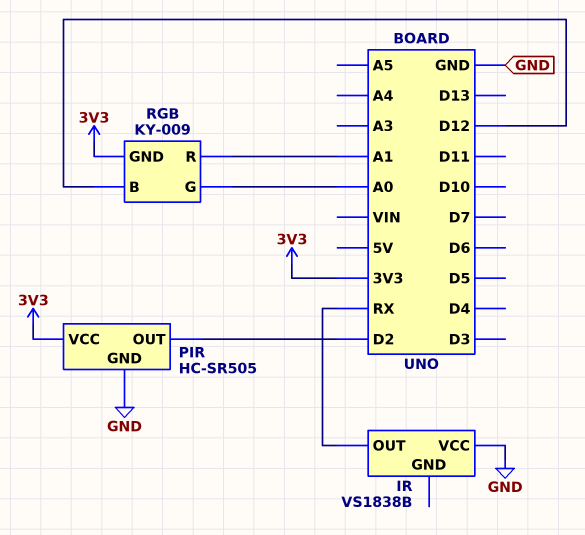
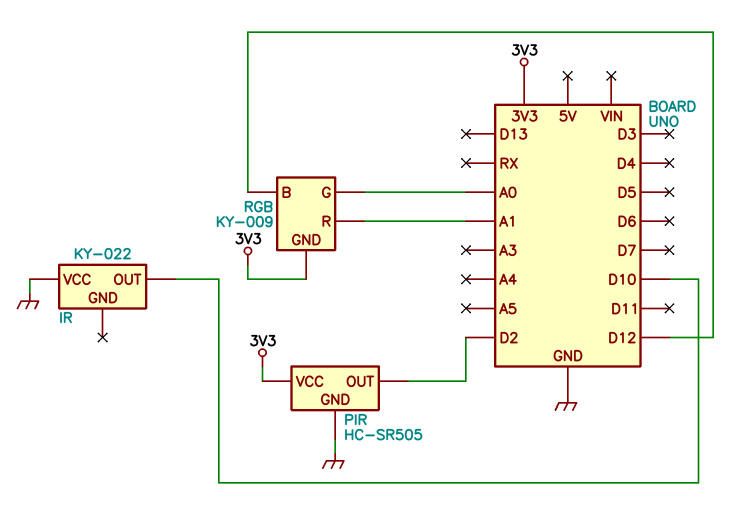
IR: VS1838B -> KY-022
IR pin OUT: RX -> D10

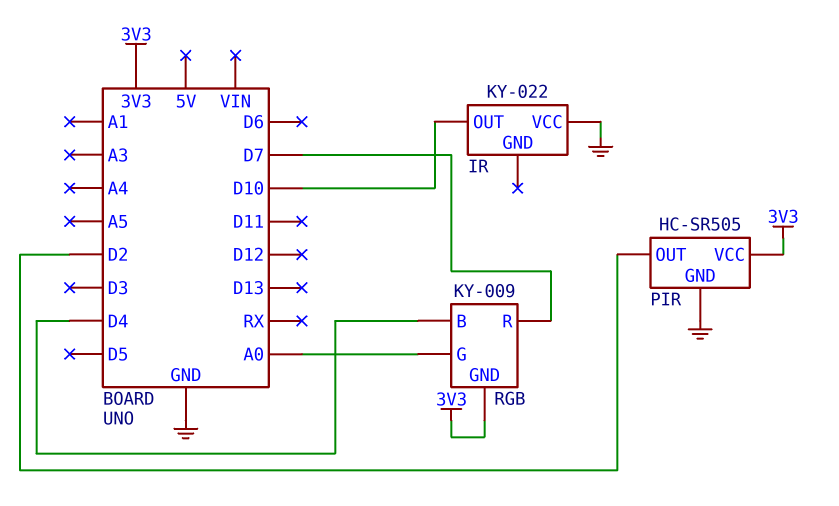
RGB pin B: D12 -> D4
RGB pin R: A1 -> D7

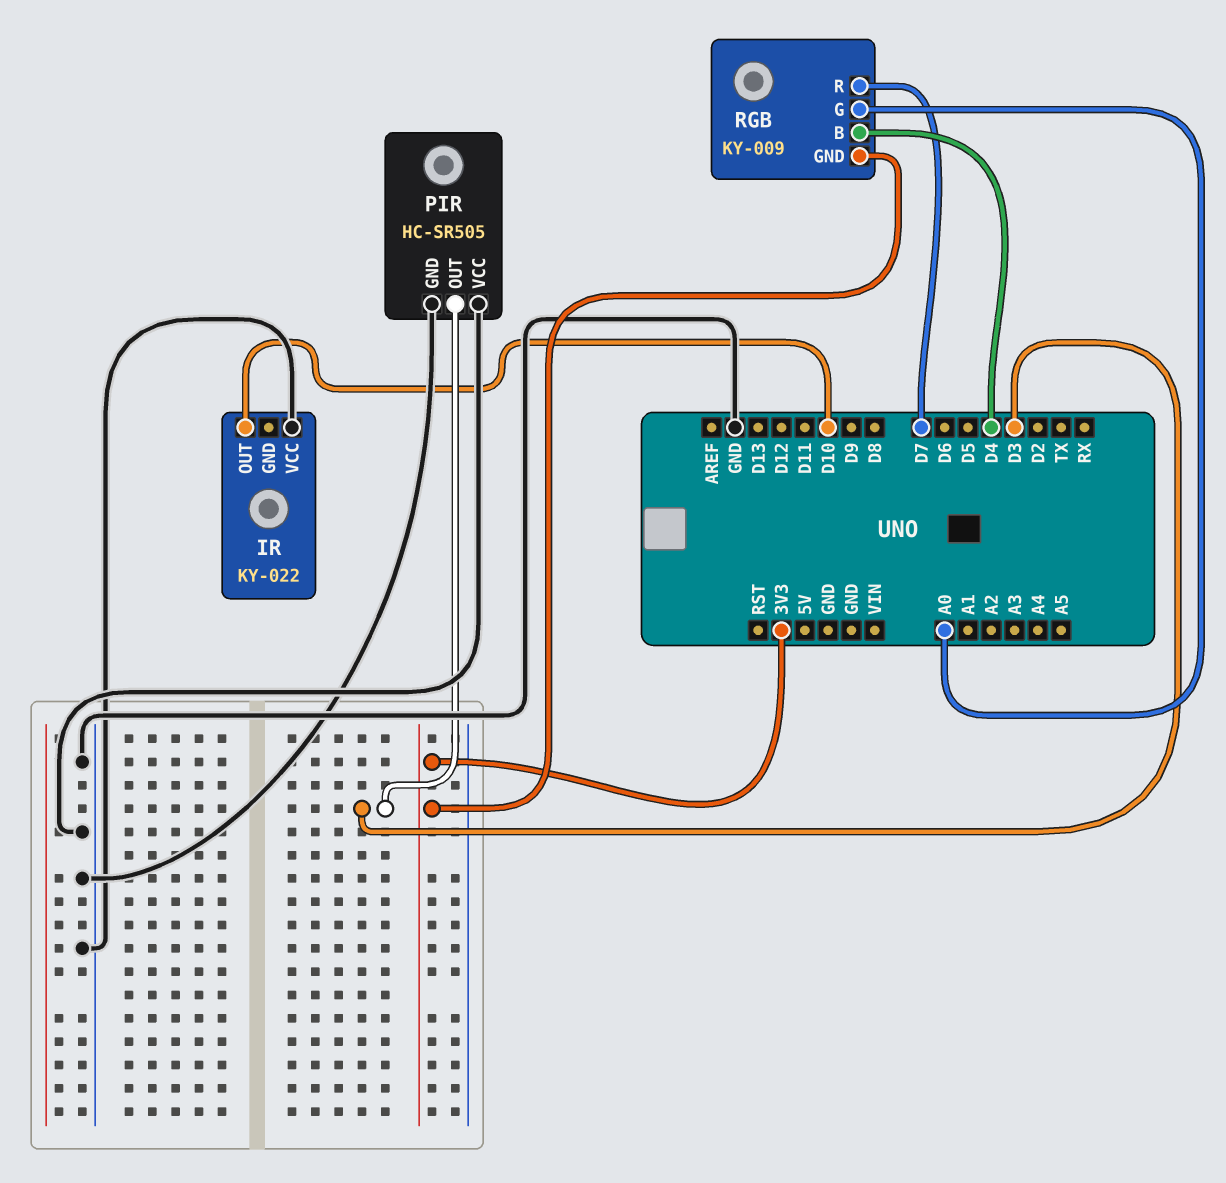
PIR pin OUT: D2 -> D3
PIR pin VCC: 3V3 -> GND

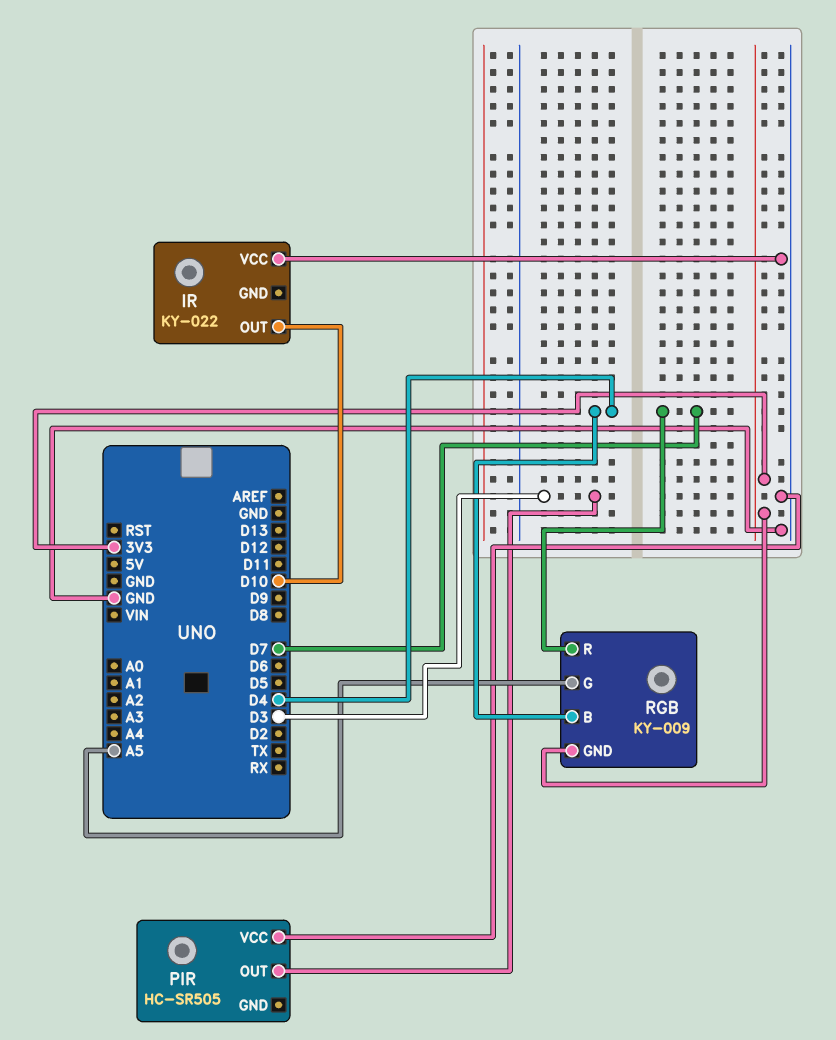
PIR pin GND: GND -> none
RGB pin G: A0 -> A5

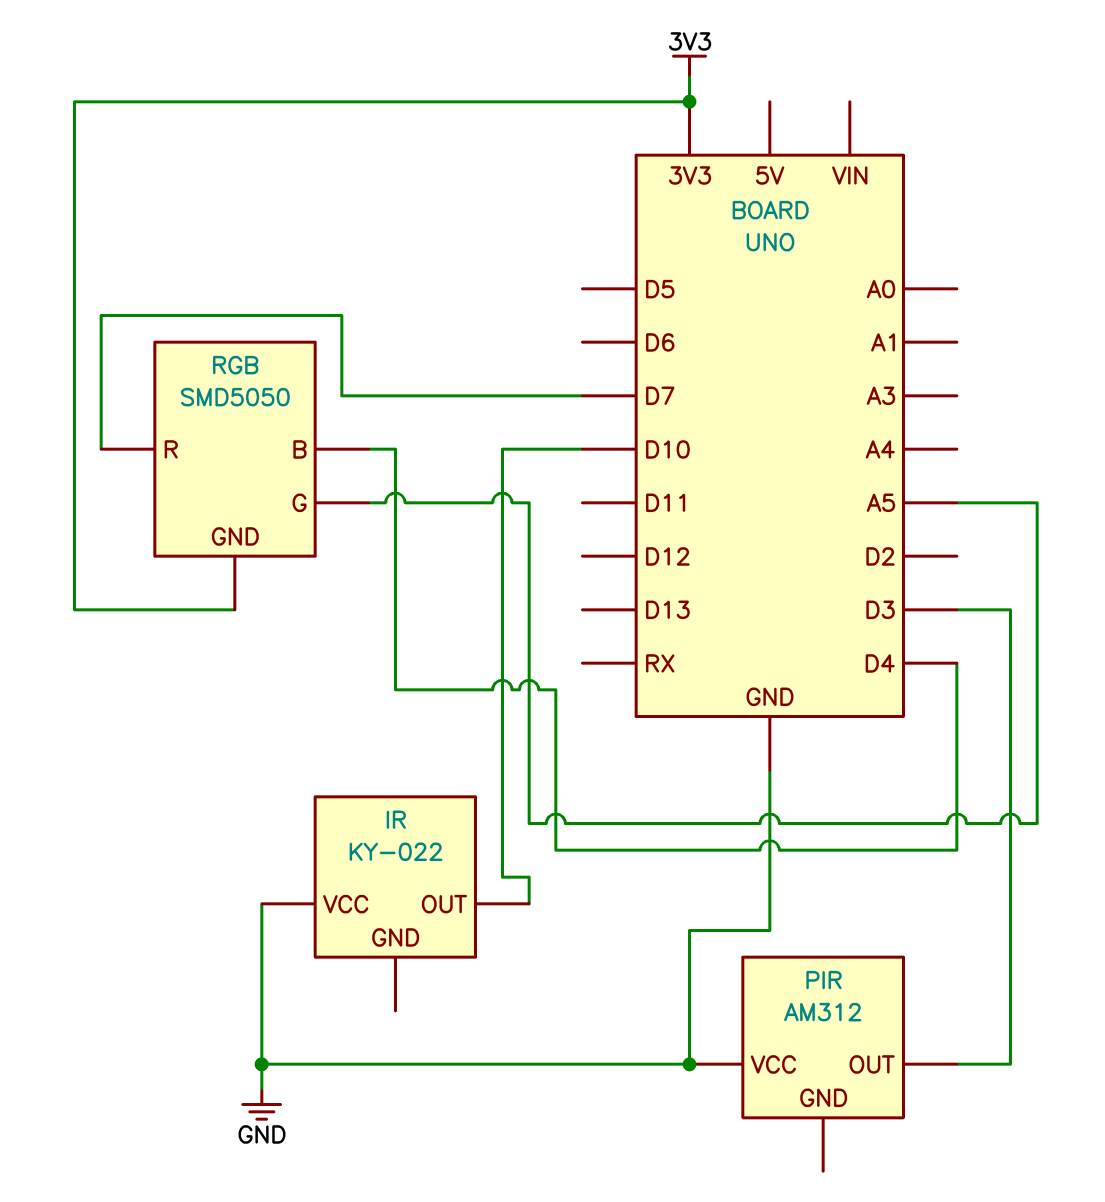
PIR: HC-SR505 -> AM312
RGB: KY-009 -> SMD5050

